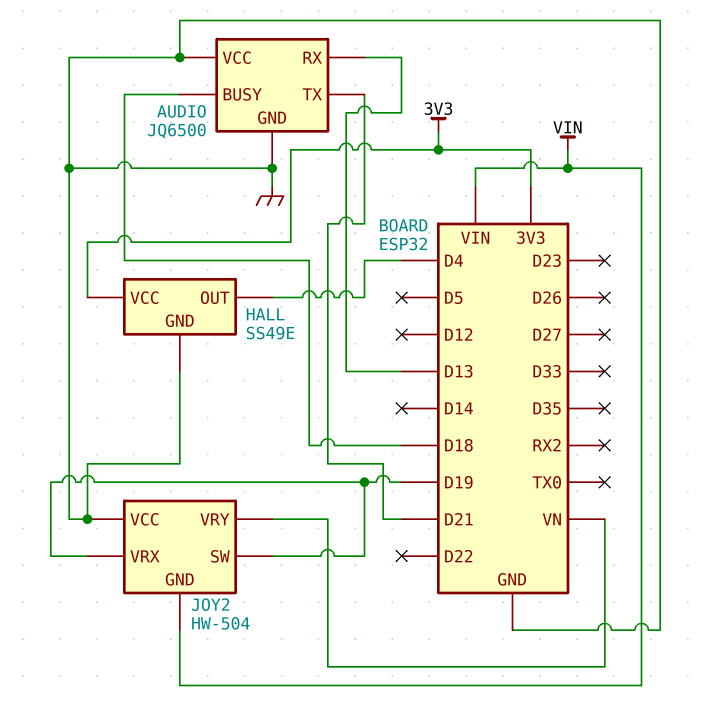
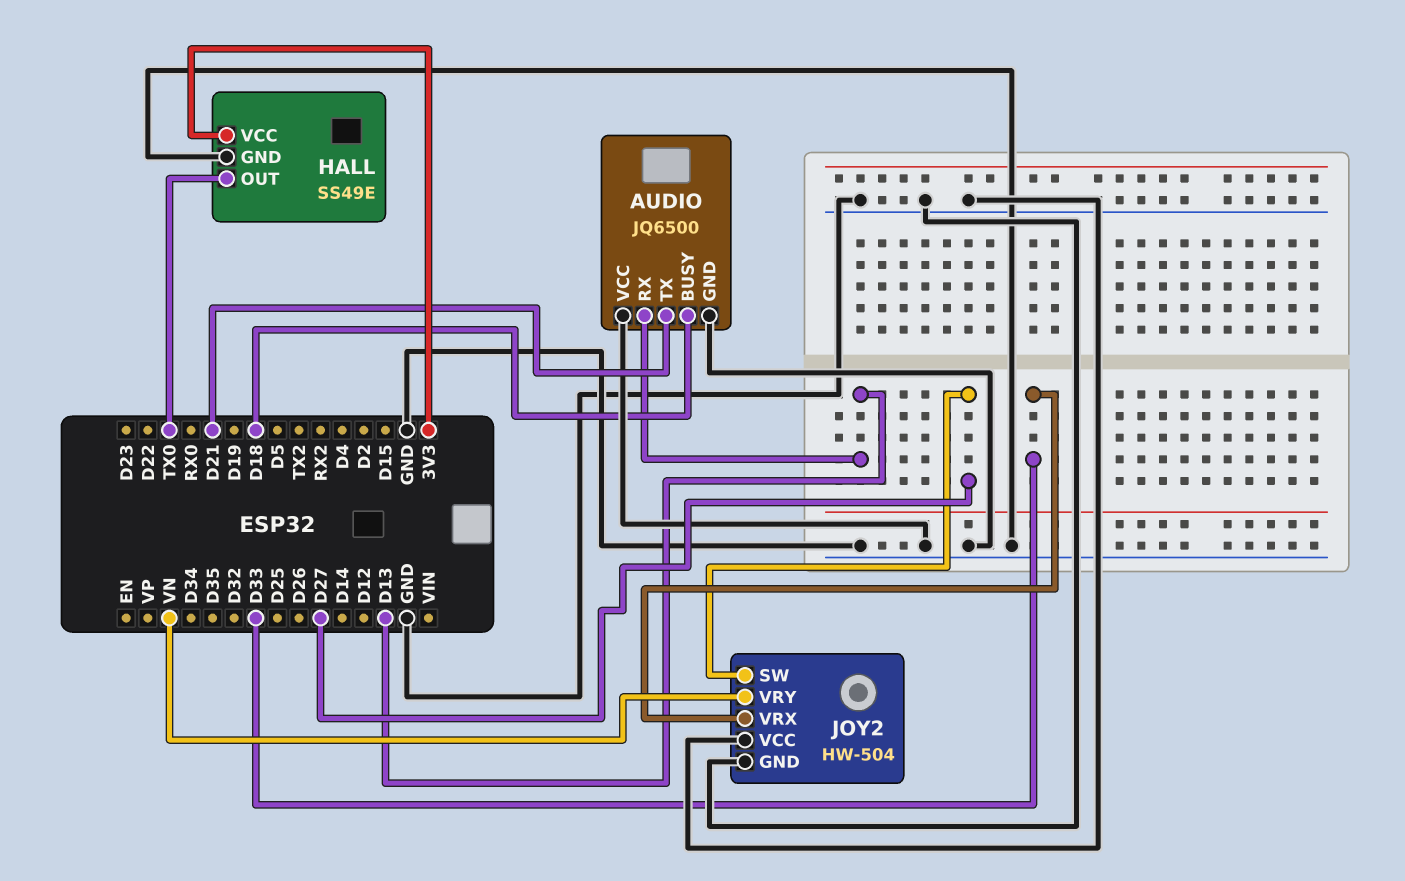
HALL pin OUT: D4 -> TX0
JOY2 pin GND: VIN -> GND
JOY2 pin SW: D19 -> D27
JOY2 pin VRX: D19 -> D33

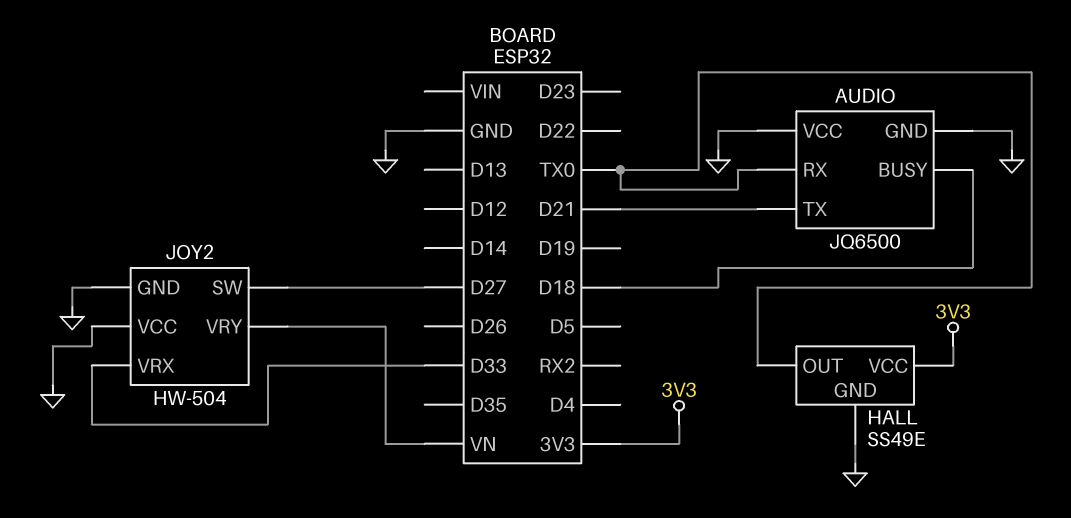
AUDIO pin RX: D13 -> TX0

